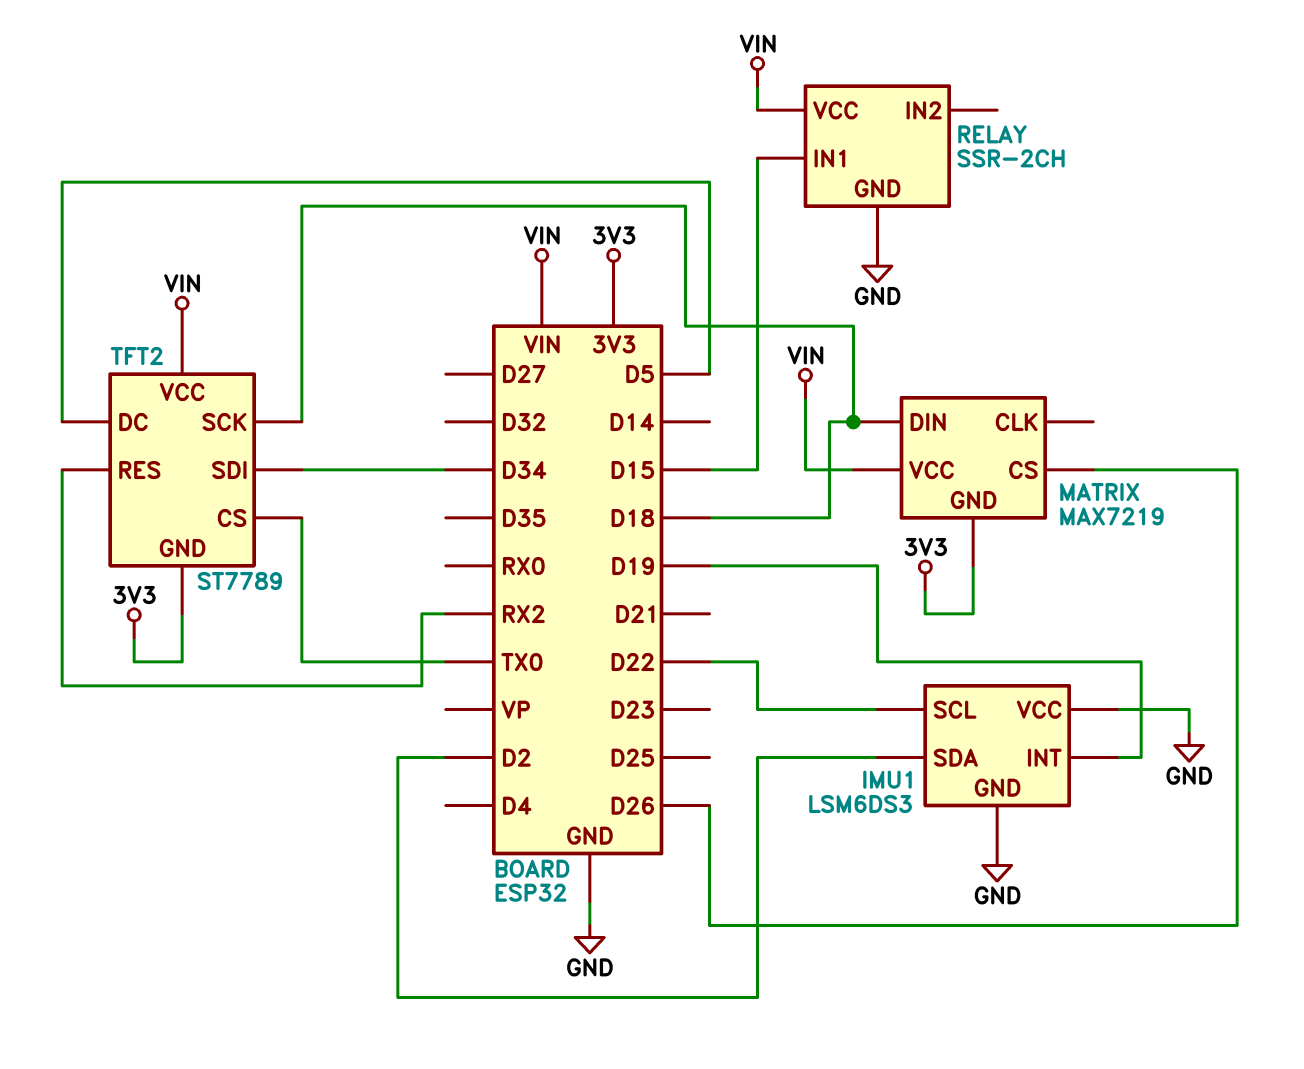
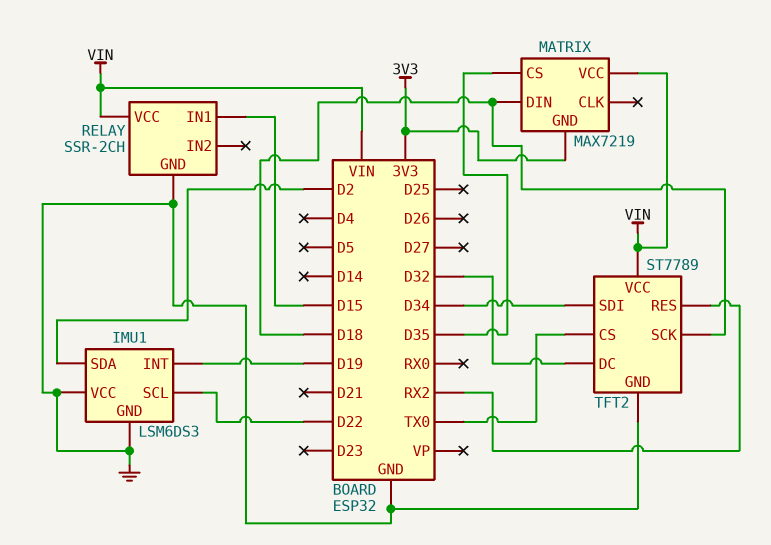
MATRIX pin CS: D26 -> D35
TFT2 pin DC: D5 -> D32
TFT2 pin GND: 3V3 -> GND

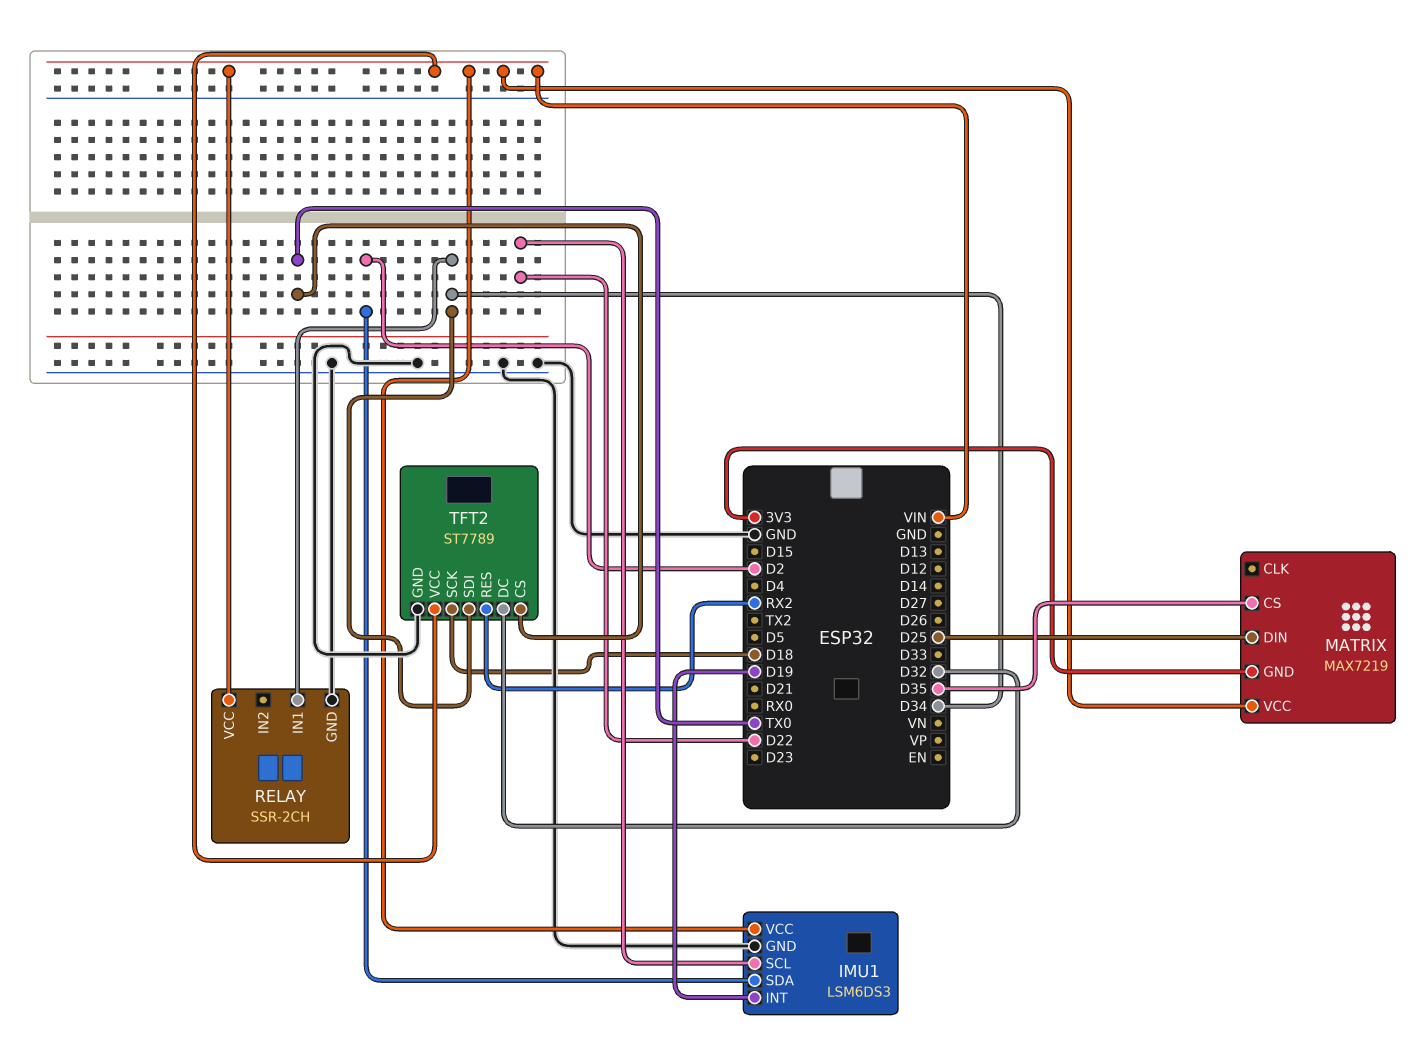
IMU1 pin VCC: GND -> VIN
MATRIX pin DIN: D18 -> D25
RELAY pin IN1: D15 -> D34

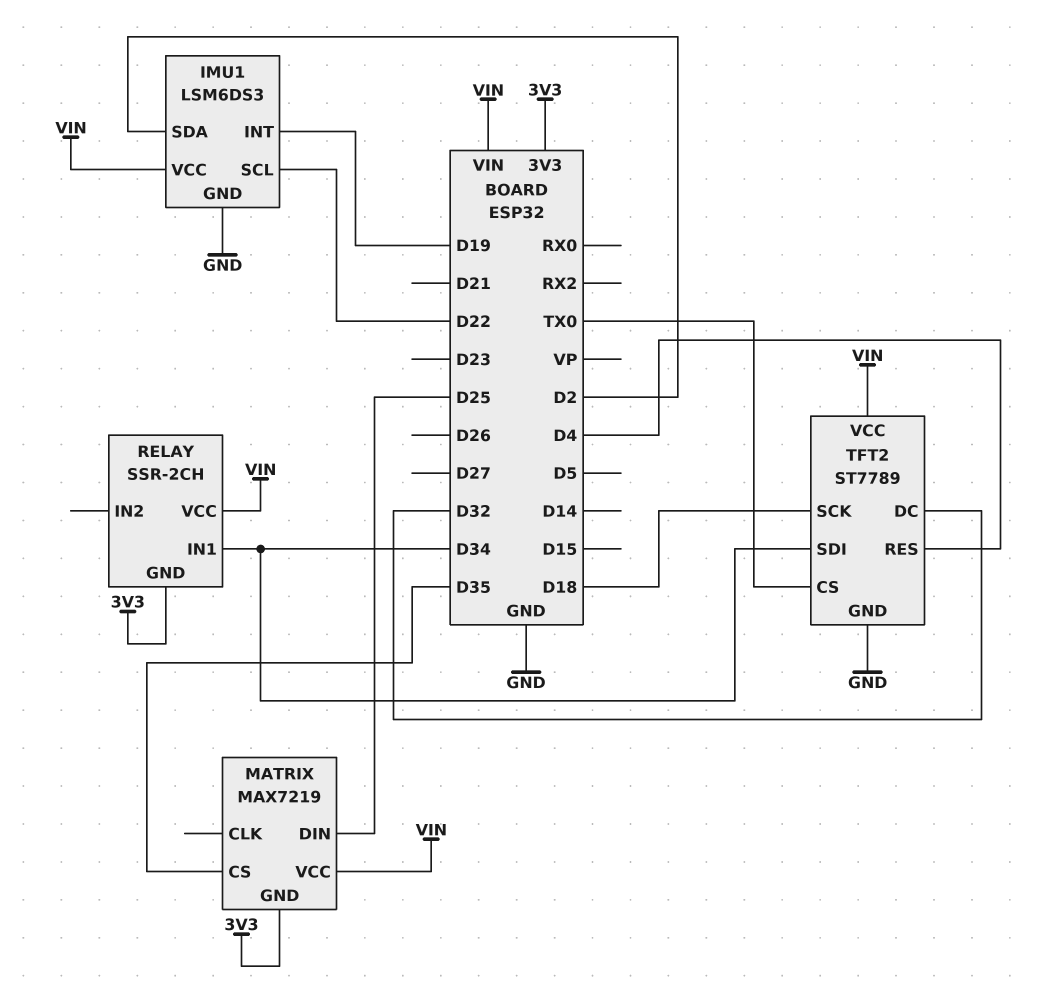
RELAY pin GND: GND -> 3V3
TFT2 pin RES: RX2 -> D4

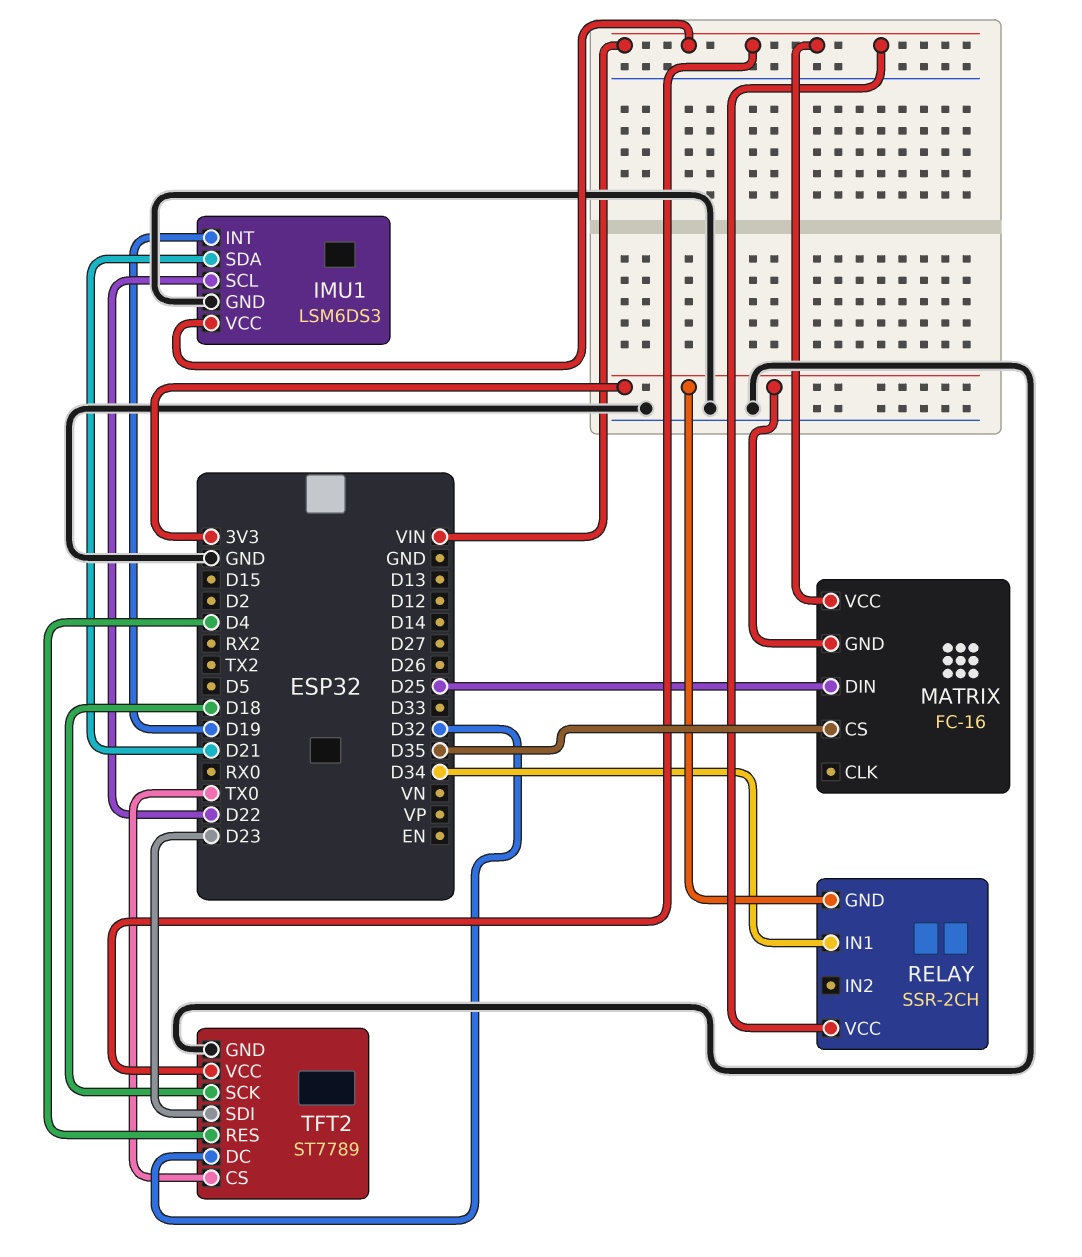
IMU1 pin SDA: D2 -> D21
MATRIX: MAX7219 -> FC-16
TFT2 pin SDI: D34 -> D23

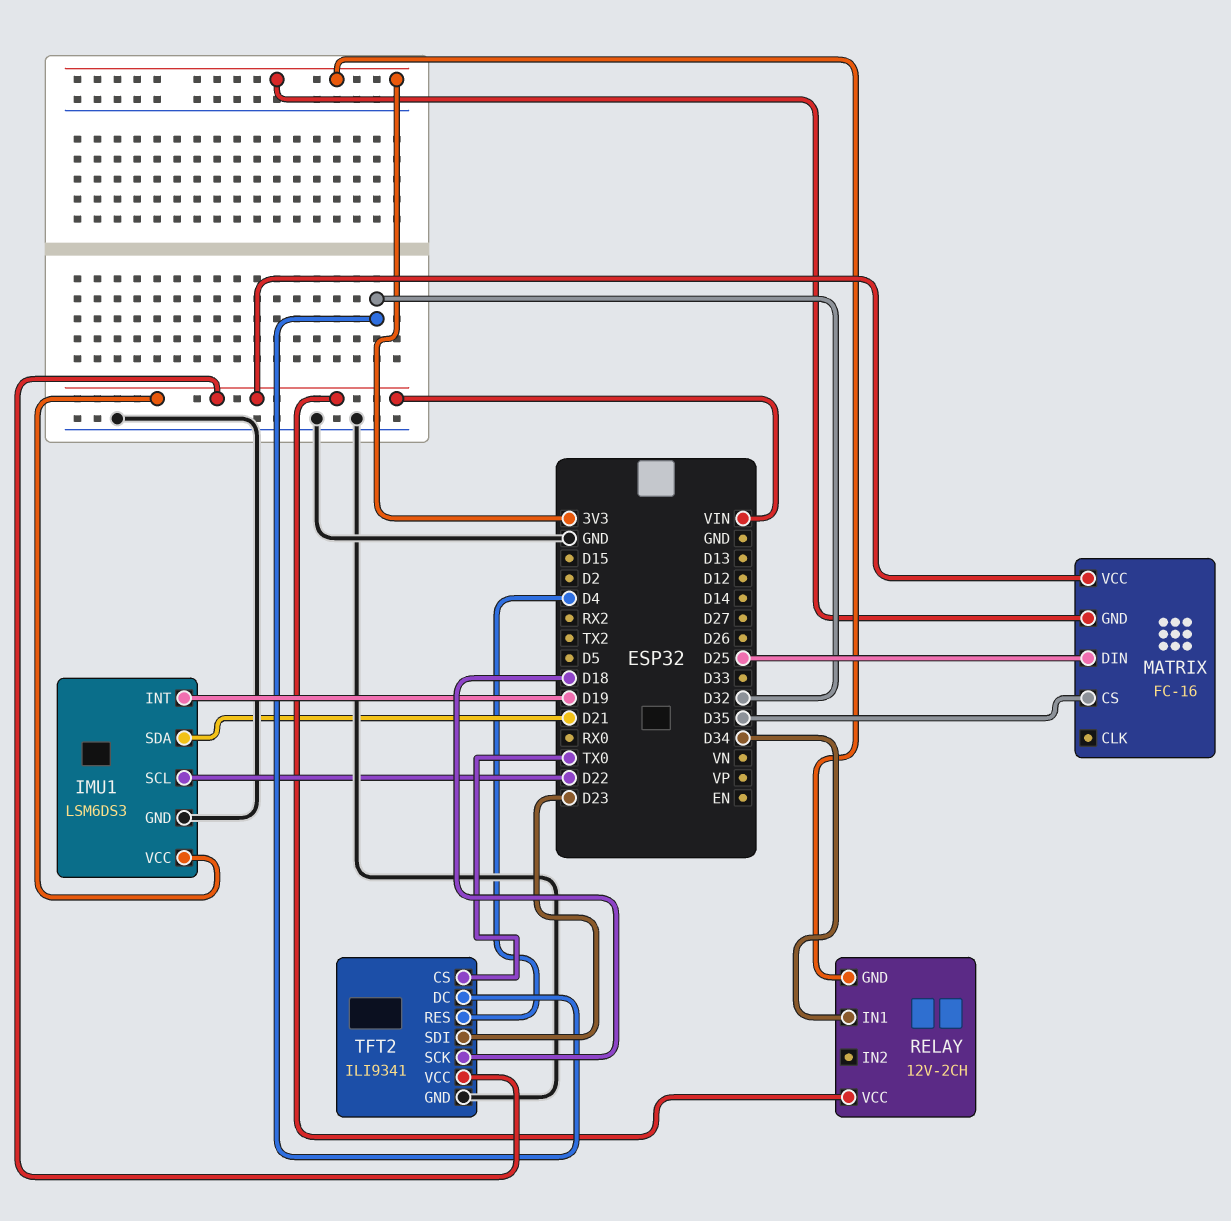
RELAY: SSR-2CH -> 12V-2CH
TFT2: ST7789 -> ILI9341

